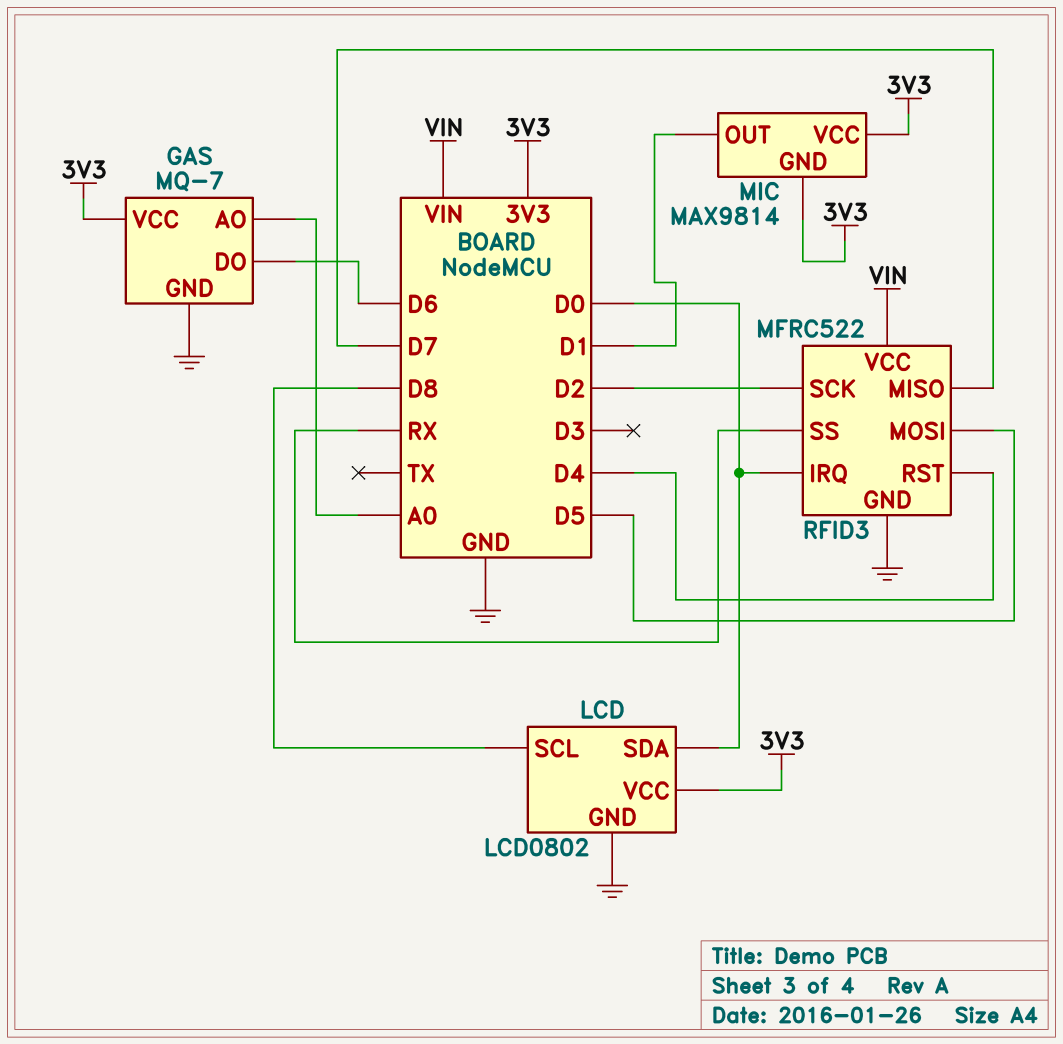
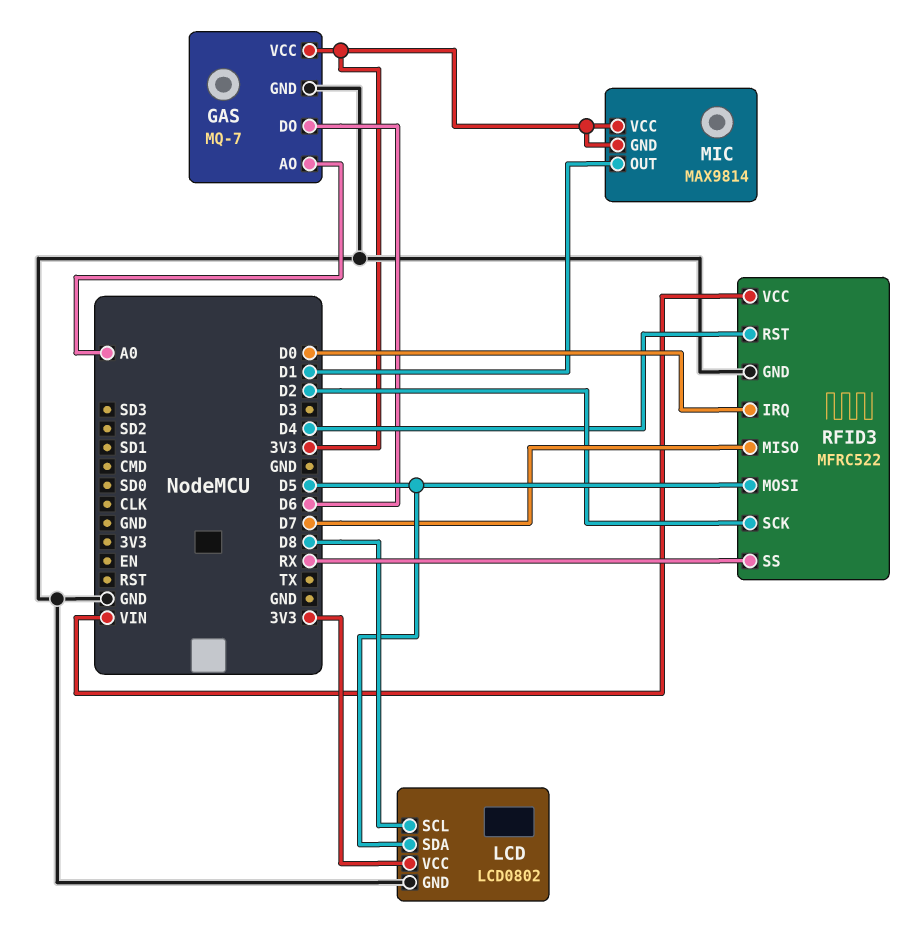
LCD pin SDA: D0 -> D5

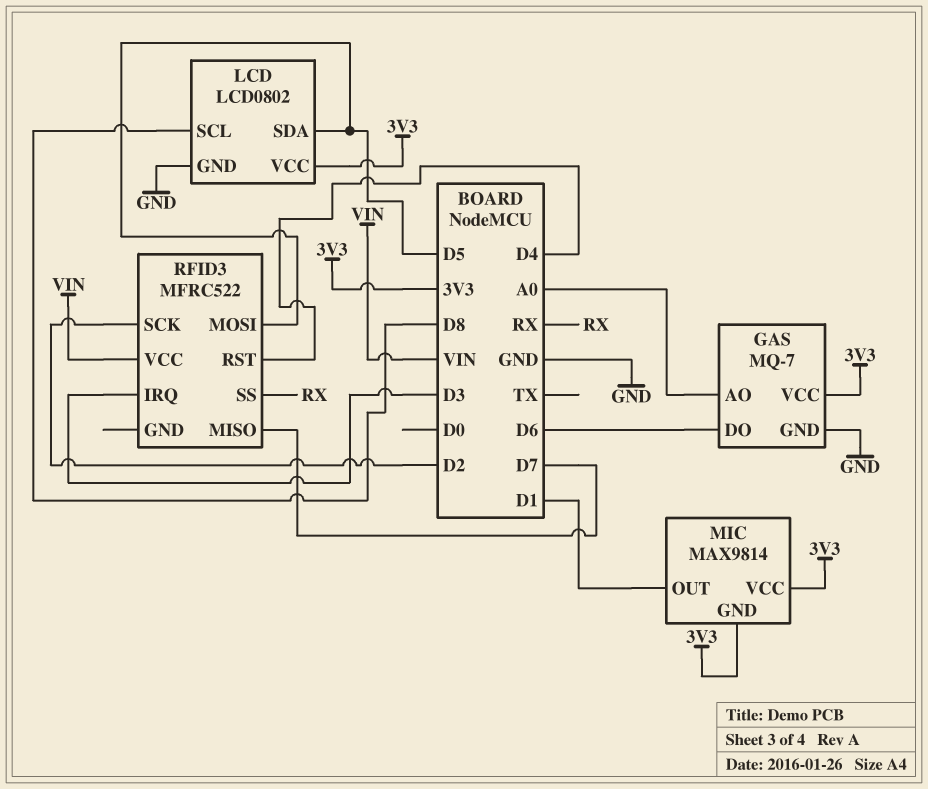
RFID3 pin GND: GND -> none
RFID3 pin IRQ: D0 -> D3

